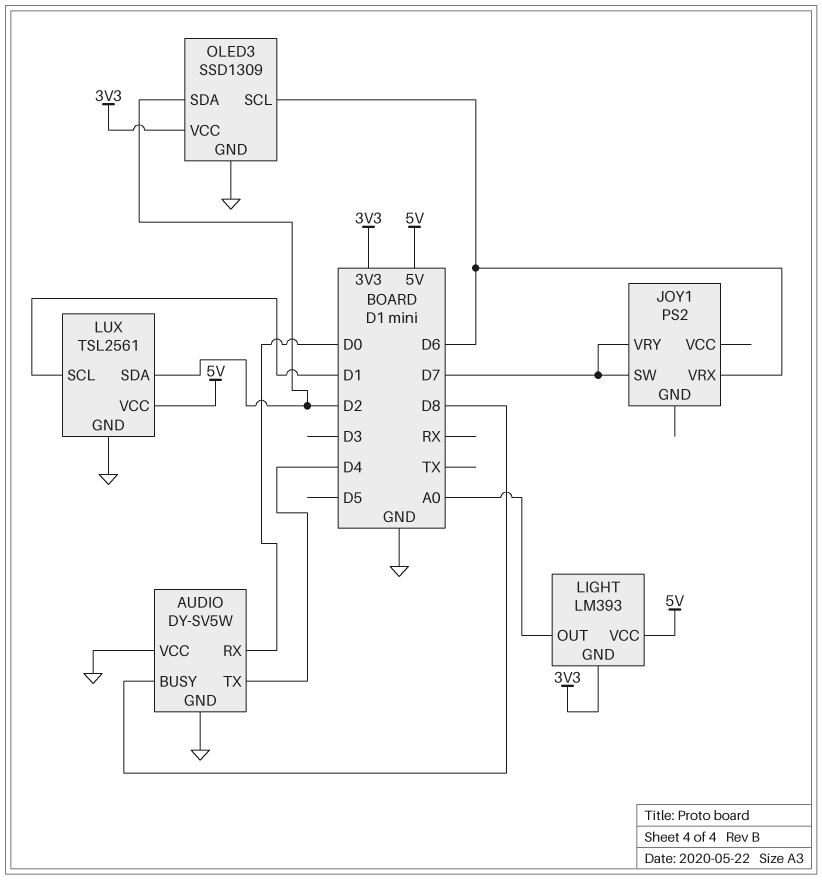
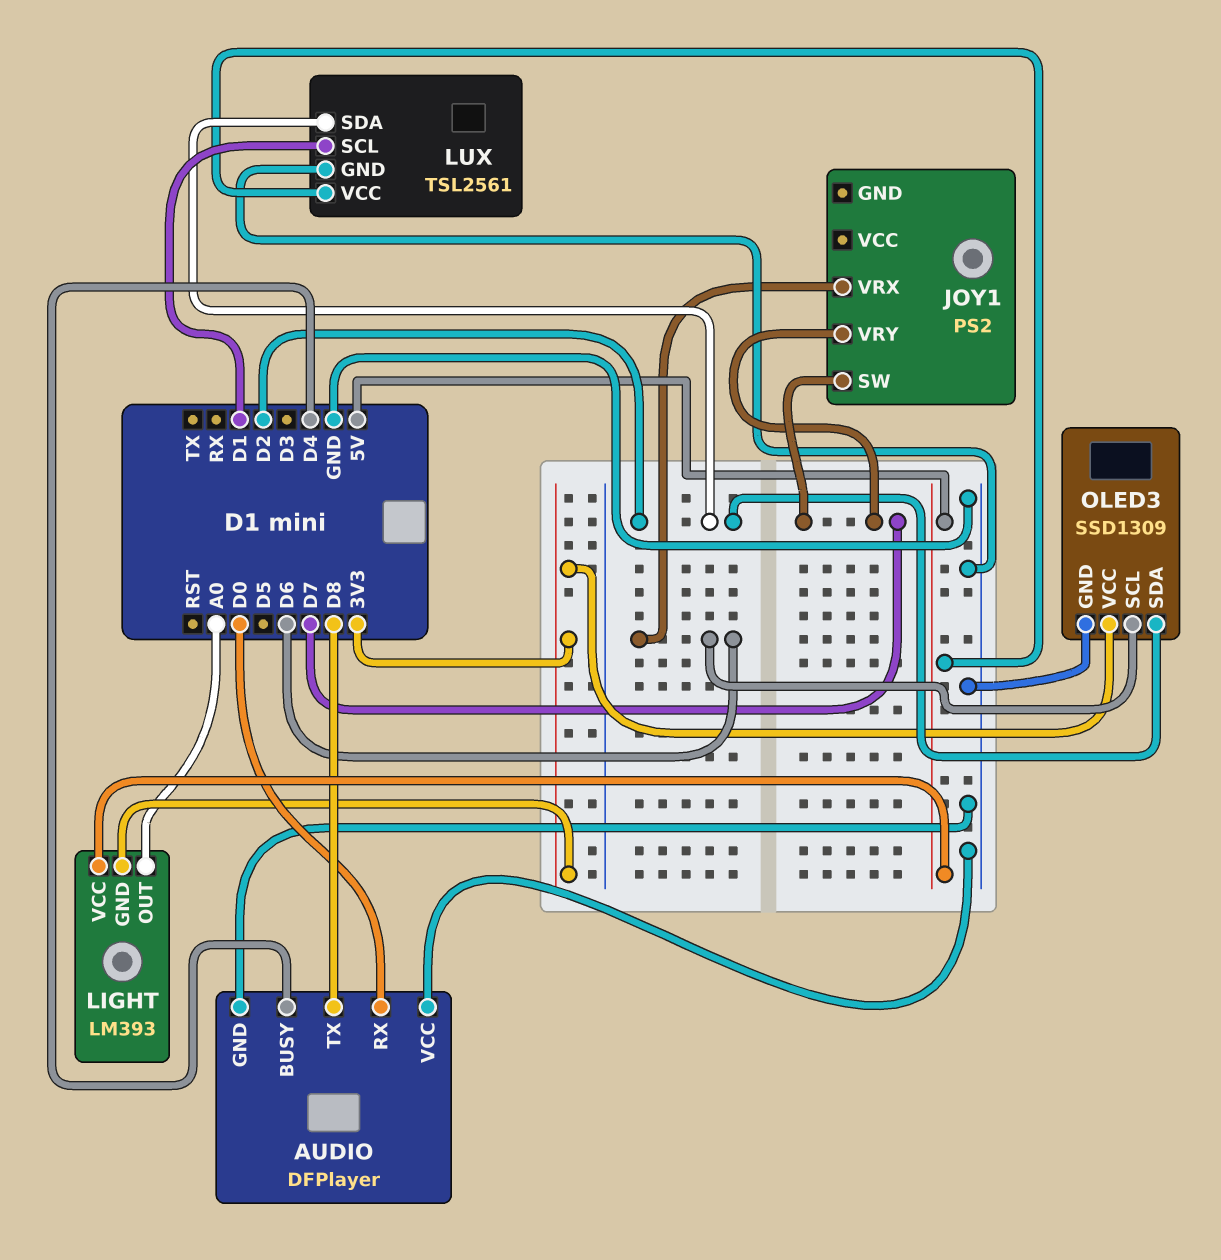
AUDIO: DY-SV5W -> DFPlayer
AUDIO pin BUSY: D8 -> D4
AUDIO pin TX: D4 -> D8

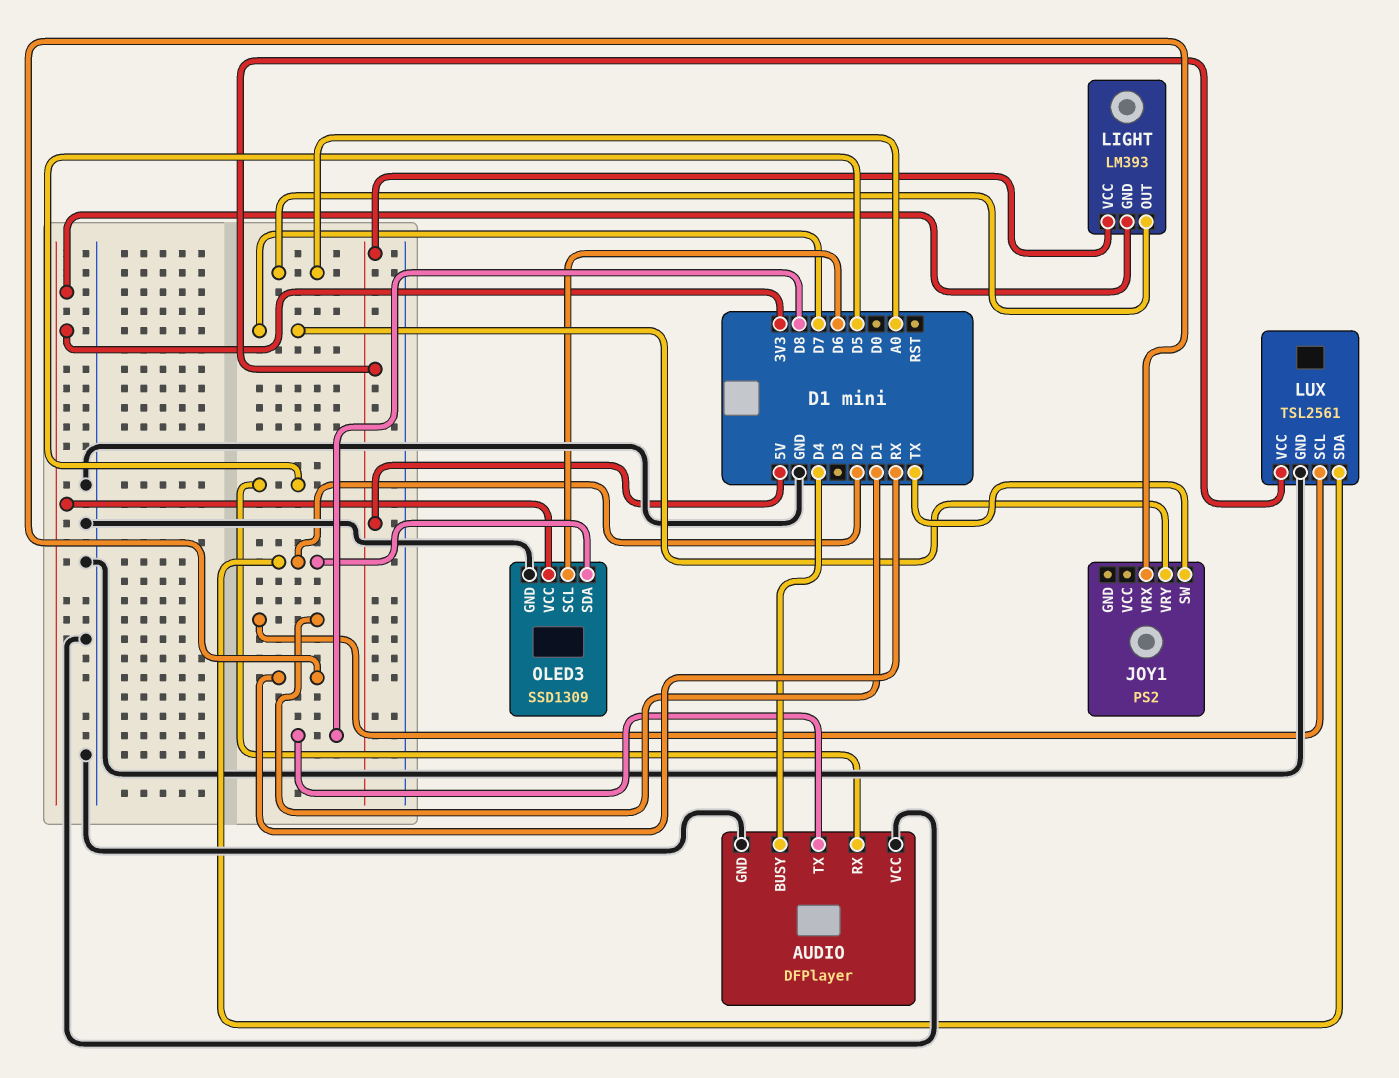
AUDIO pin RX: D0 -> D5
JOY1 pin SW: D7 -> TX
JOY1 pin VRX: D6 -> RX

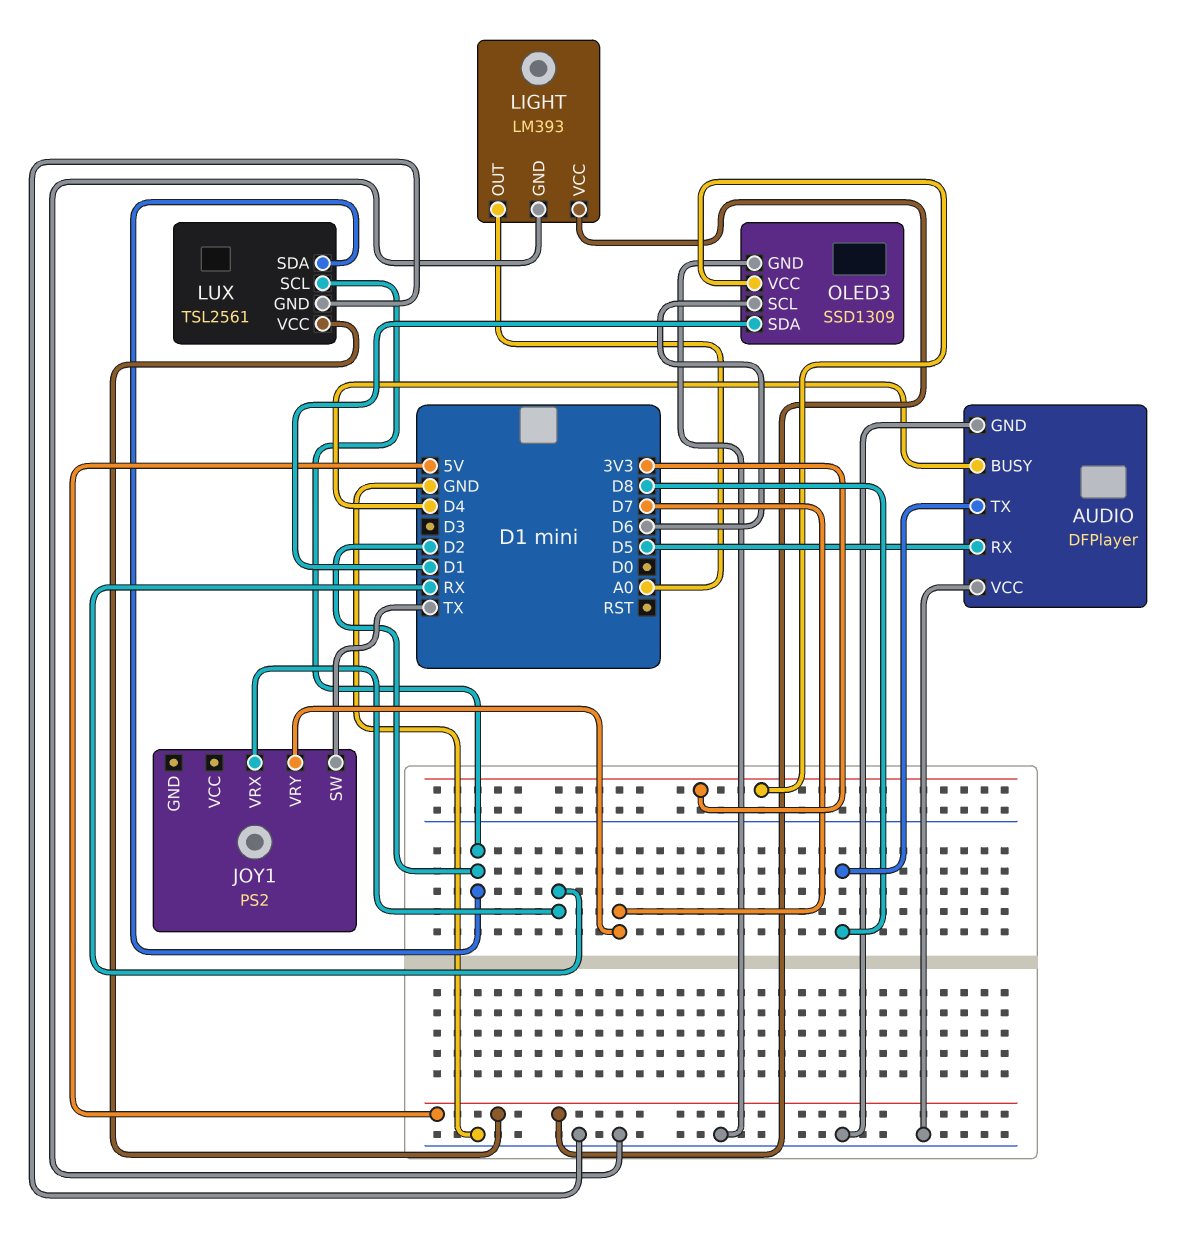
LIGHT pin GND: 3V3 -> GND
LUX pin SCL: D1 -> D2
OLED3 pin SDA: D2 -> D1

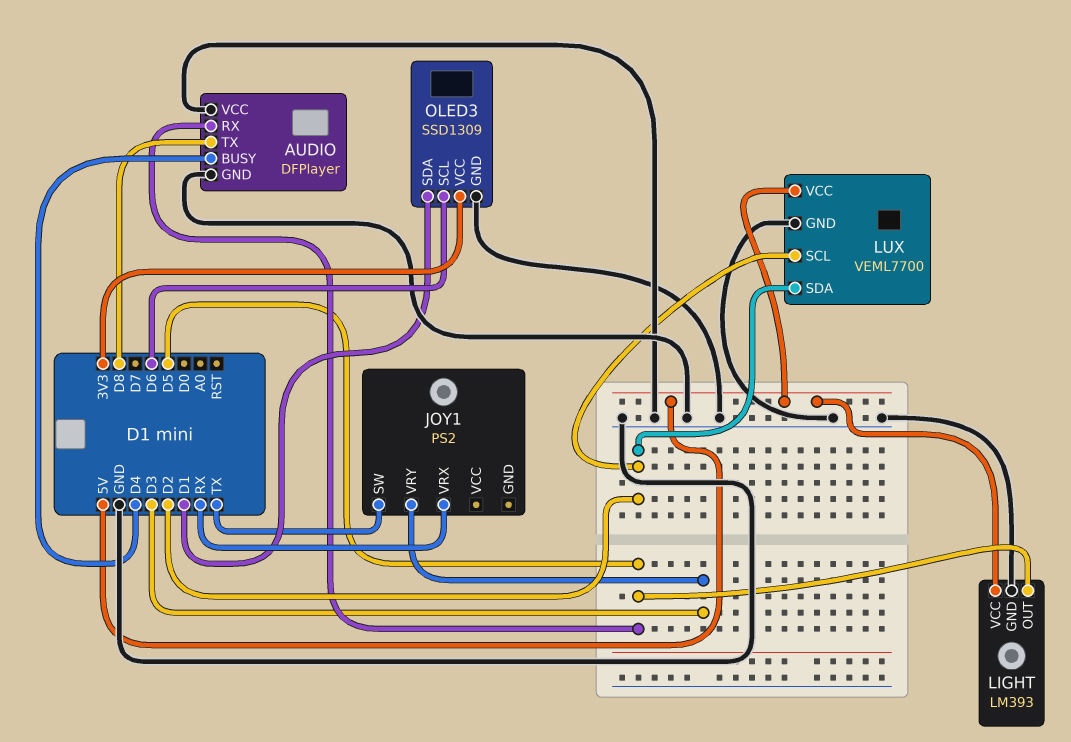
JOY1 pin VRY: D7 -> D3
LIGHT pin OUT: A0 -> D5
LUX: TSL2561 -> VEML7700

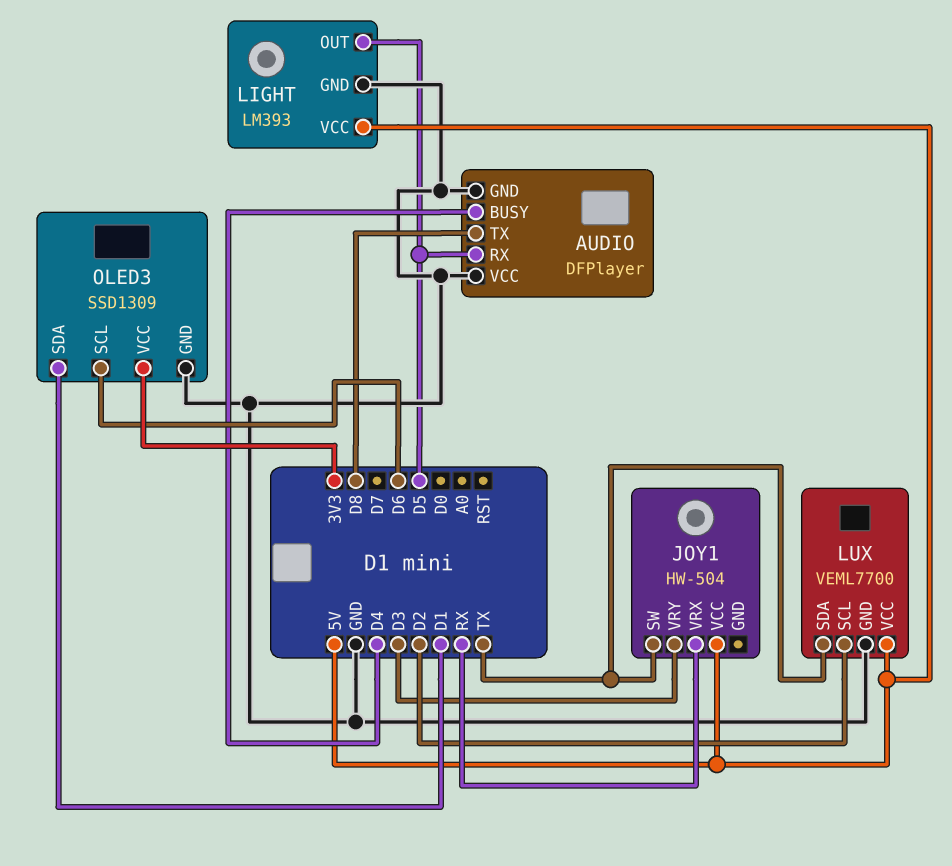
JOY1: PS2 -> HW-504
JOY1 pin VCC: none -> 5V
LUX pin SDA: D2 -> TX

